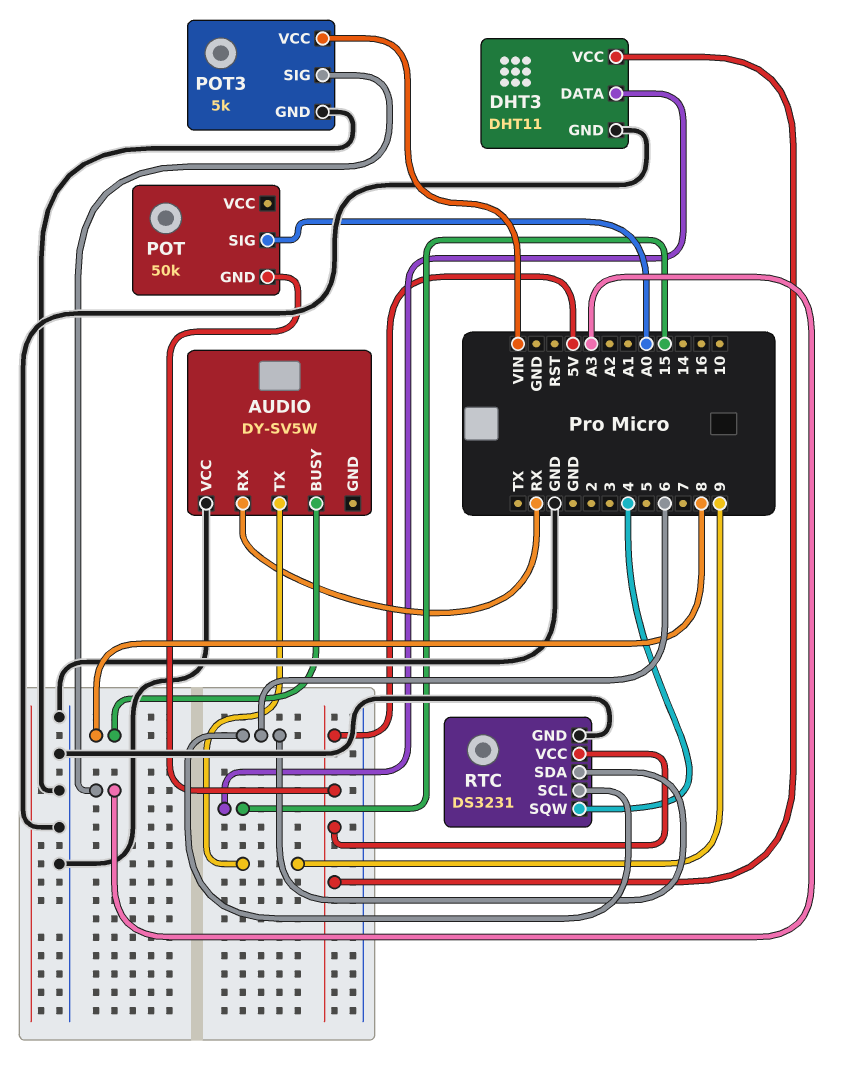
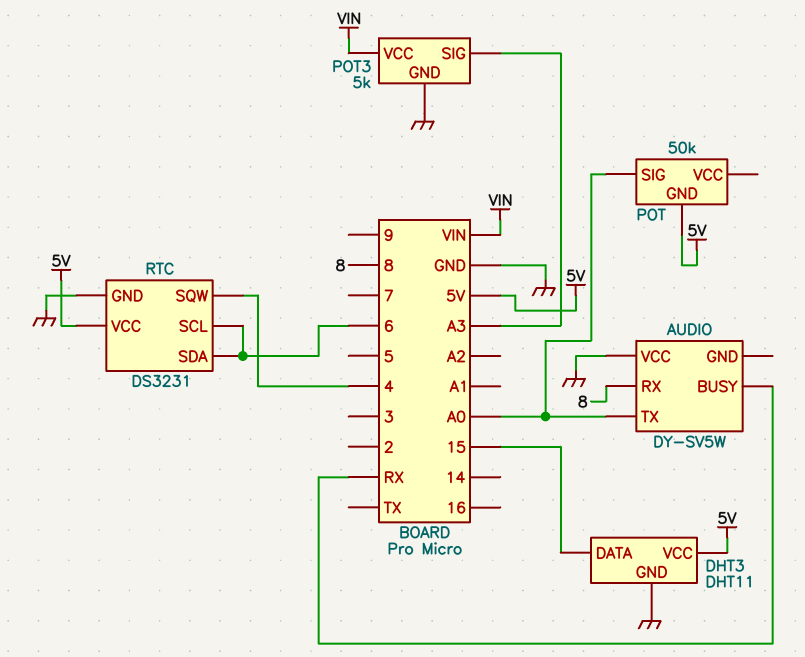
AUDIO pin BUSY: 8 -> RX
AUDIO pin RX: RX -> 8
AUDIO pin TX: 9 -> A0

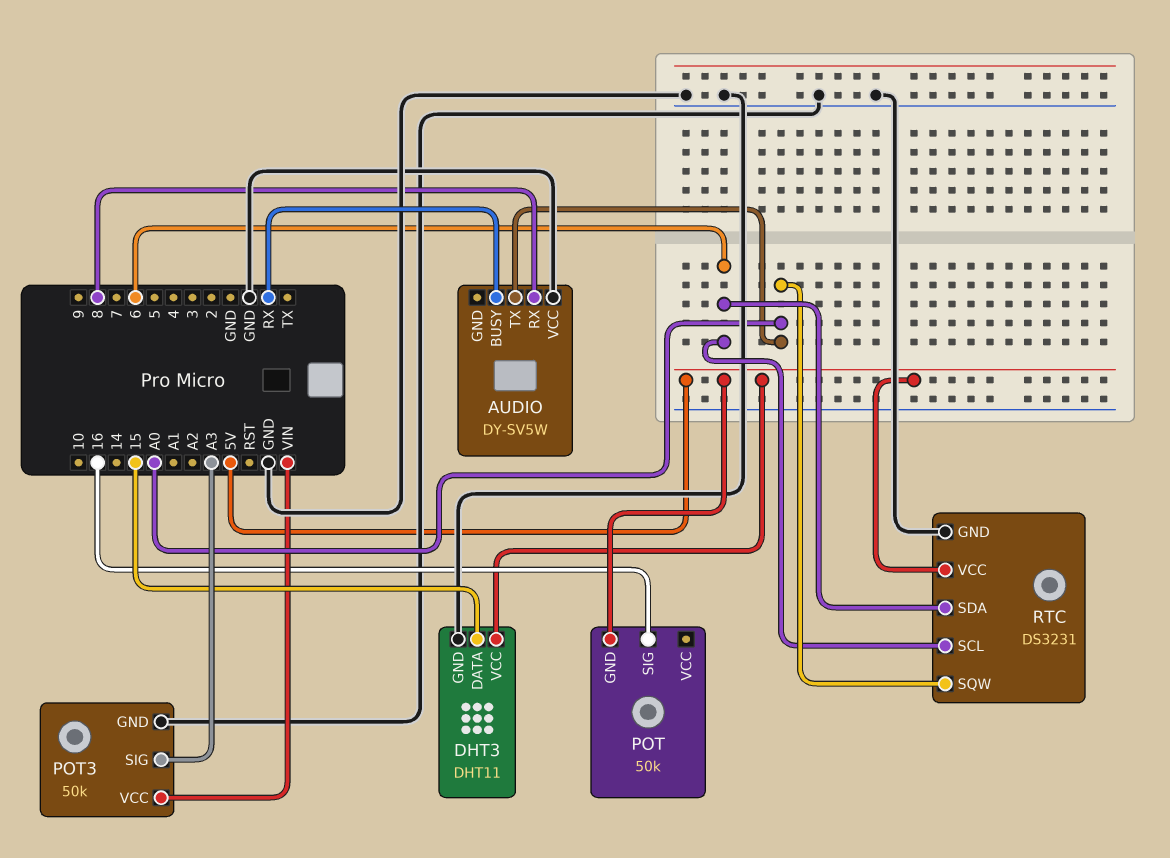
POT pin SIG: A0 -> 16
POT3: 5k -> 50k
RTC pin SQW: 4 -> A0

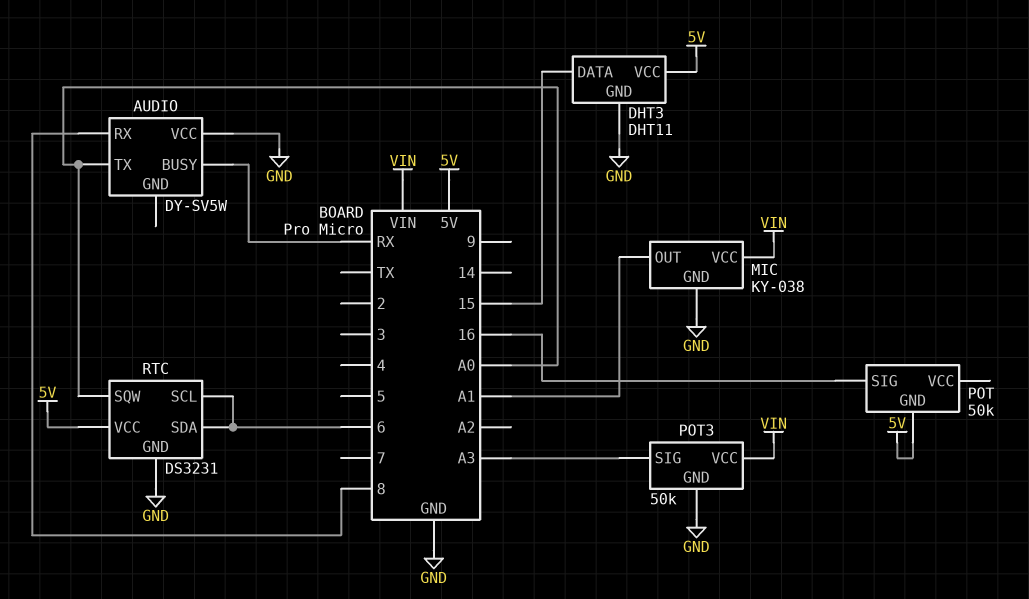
MIC: none -> KY-038
MIC pin GND: none -> GND
MIC pin OUT: none -> A1
MIC pin VCC: none -> VIN

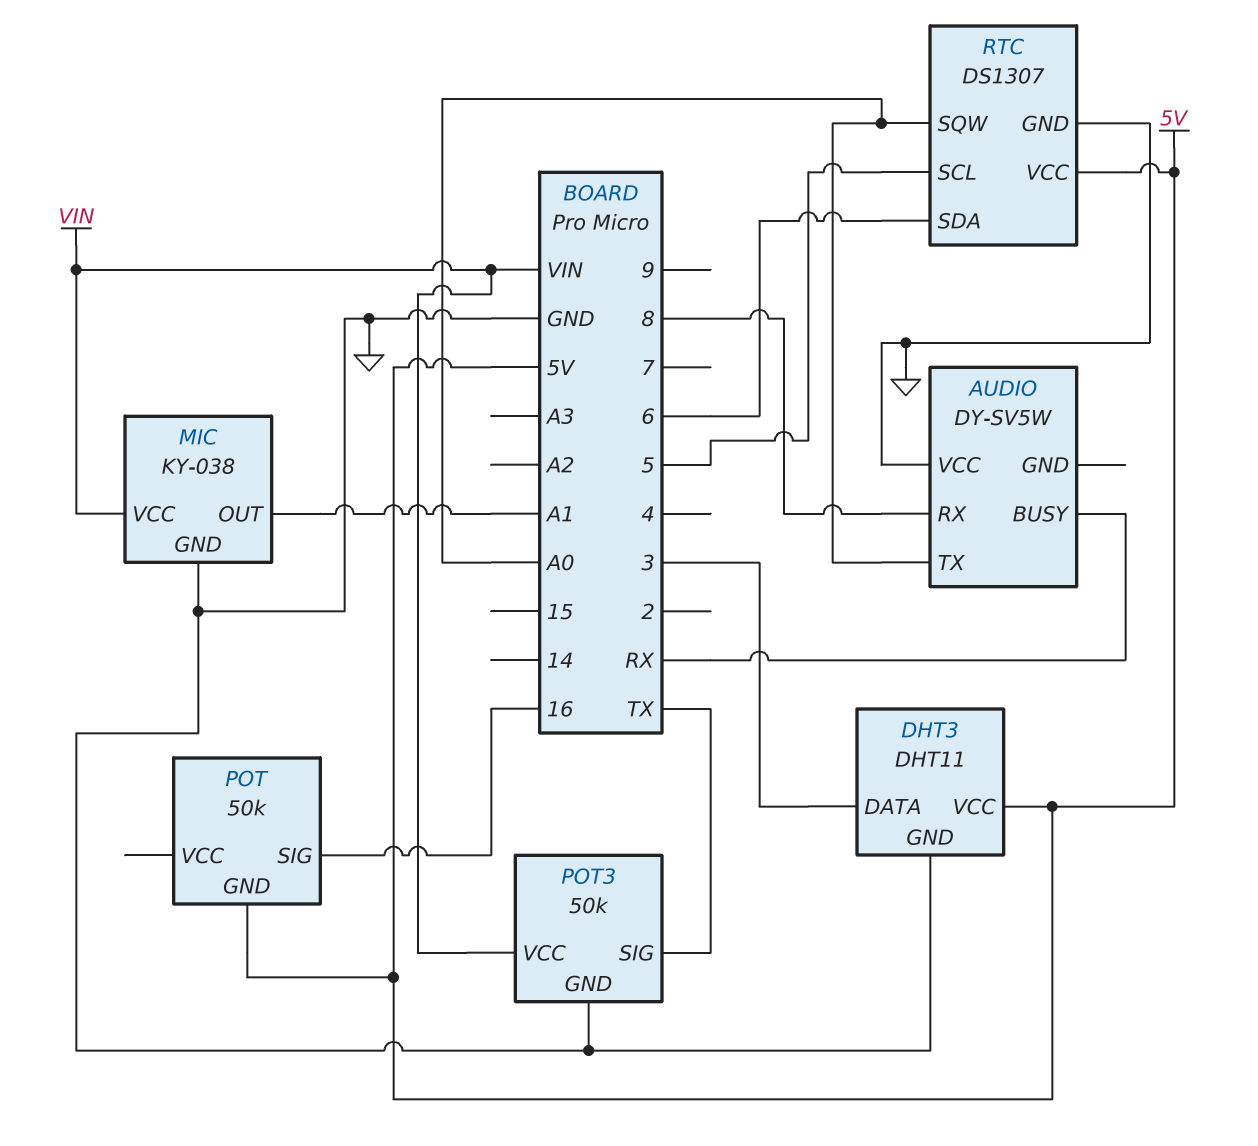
DHT3 pin DATA: 15 -> 3
POT3 pin SIG: A3 -> TX
RTC: DS3231 -> DS1307
RTC pin SCL: 6 -> 5

